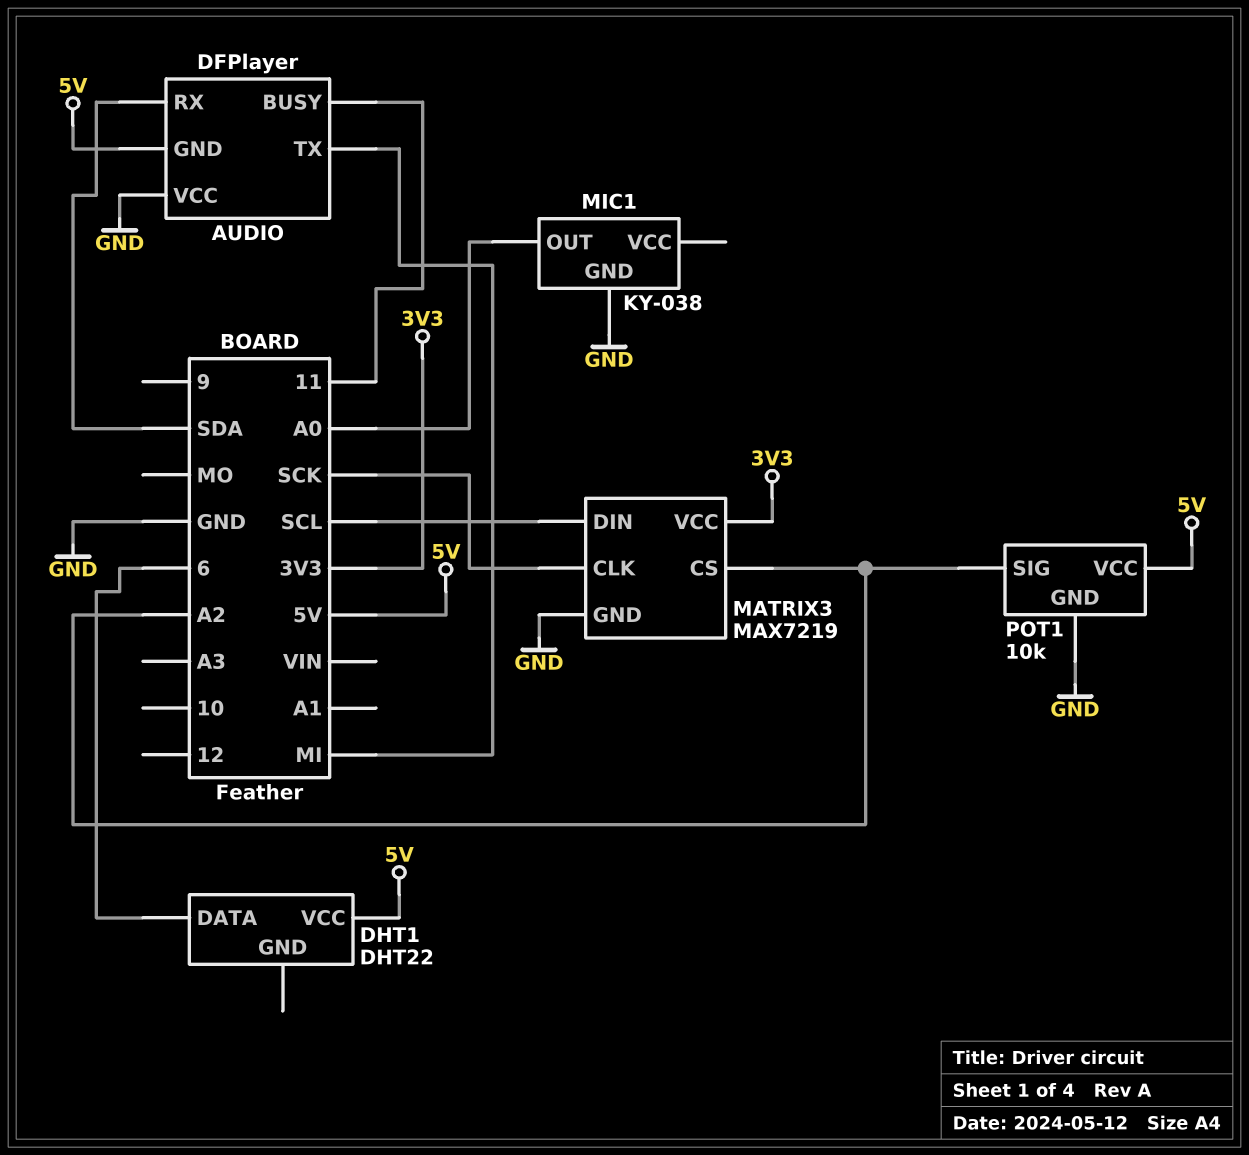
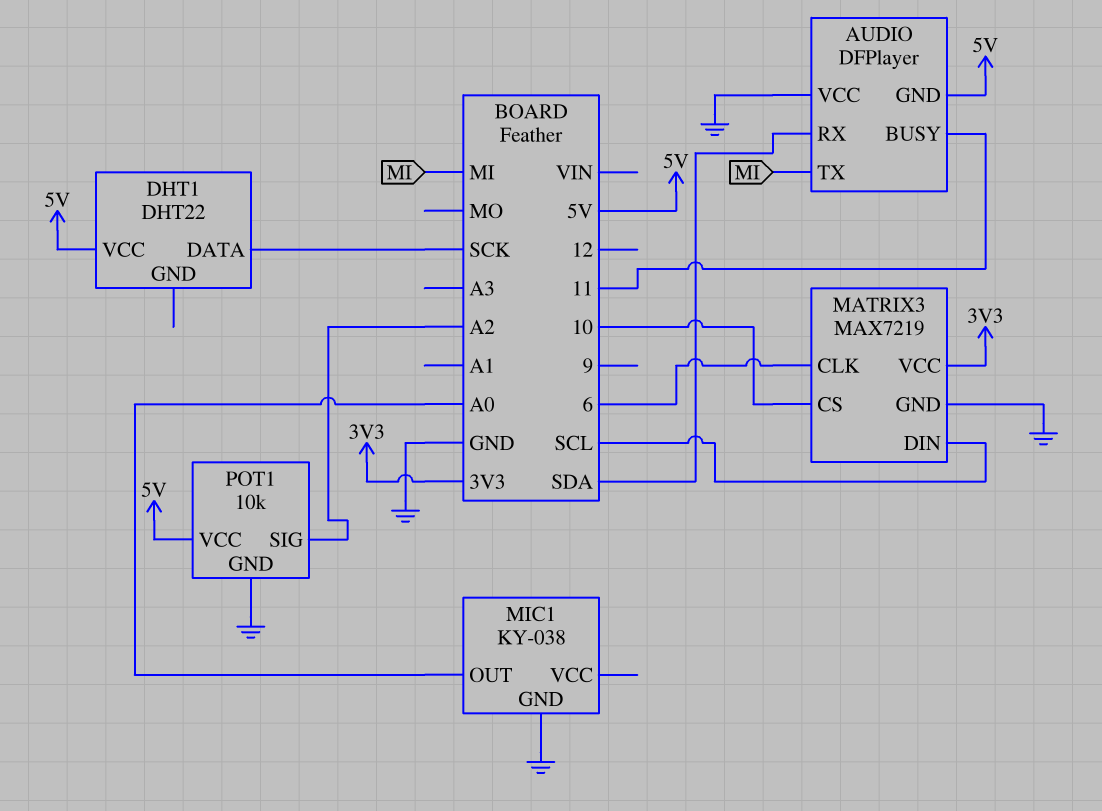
DHT1 pin DATA: 6 -> SCK
MATRIX3 pin CLK: SCK -> 6
MATRIX3 pin CS: A2 -> 10

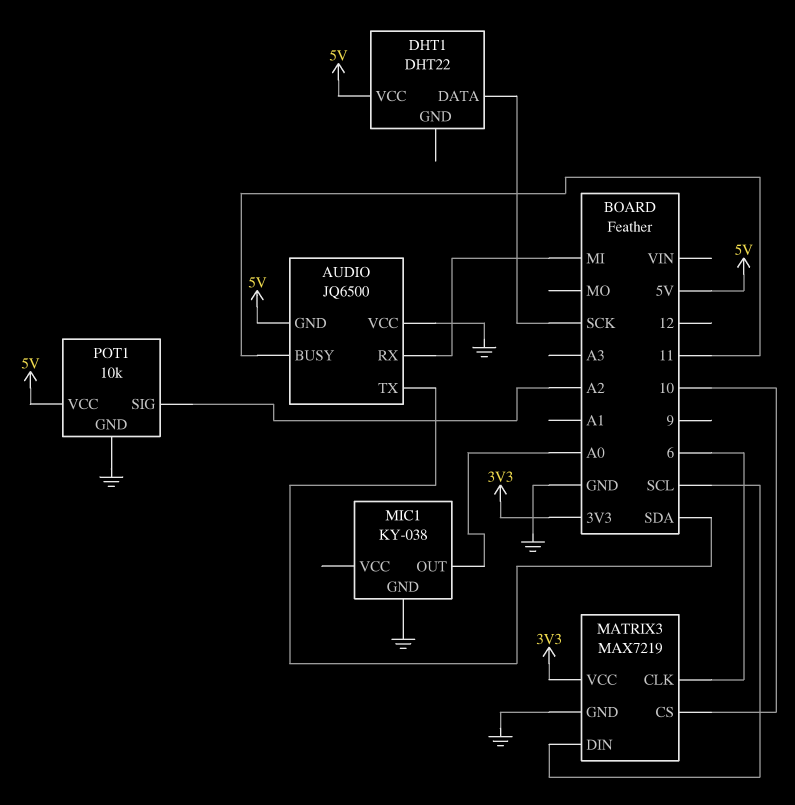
AUDIO: DFPlayer -> JQ6500
AUDIO pin RX: SDA -> MI
AUDIO pin TX: MI -> SDA

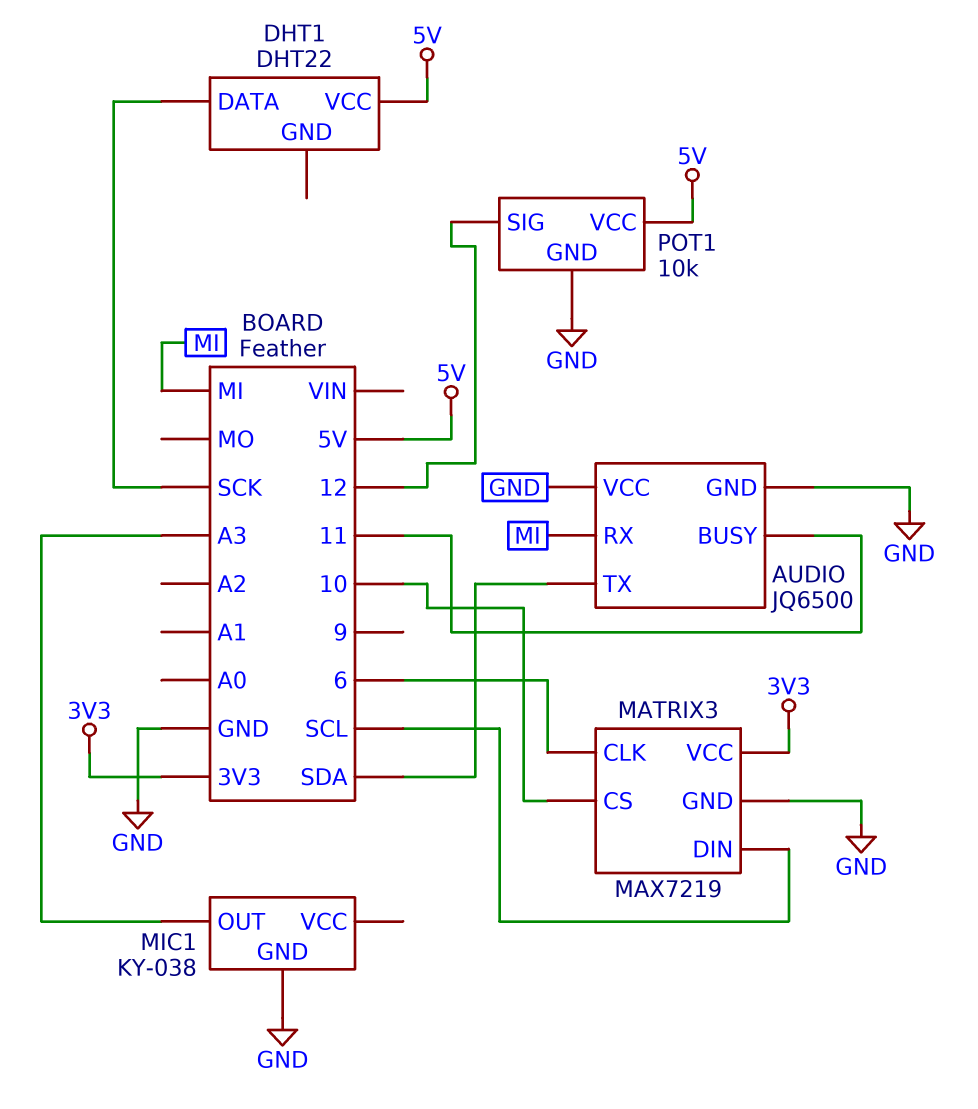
AUDIO pin GND: 5V -> GND
MIC1 pin OUT: A0 -> A3
POT1 pin SIG: A2 -> 12

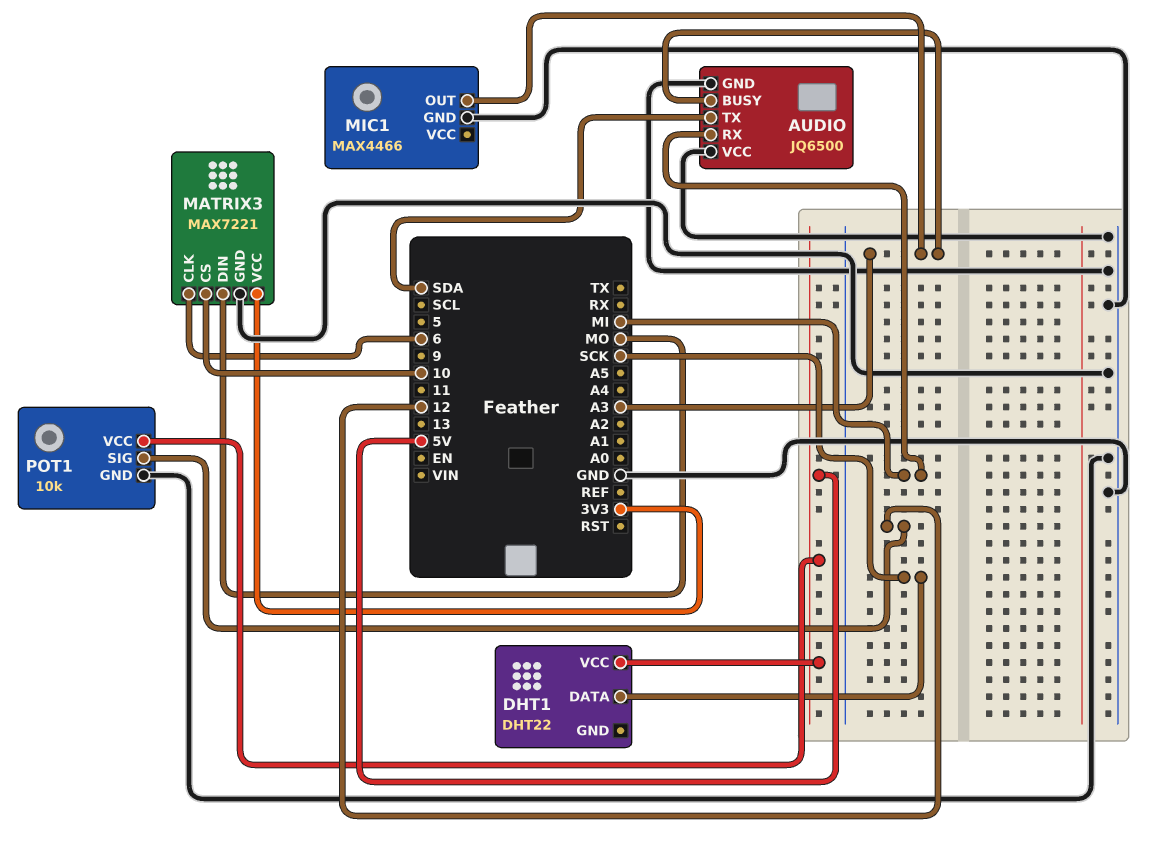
AUDIO pin BUSY: 11 -> A3
MATRIX3: MAX7219 -> MAX7221
MATRIX3 pin DIN: SCL -> MO
MIC1: KY-038 -> MAX4466

